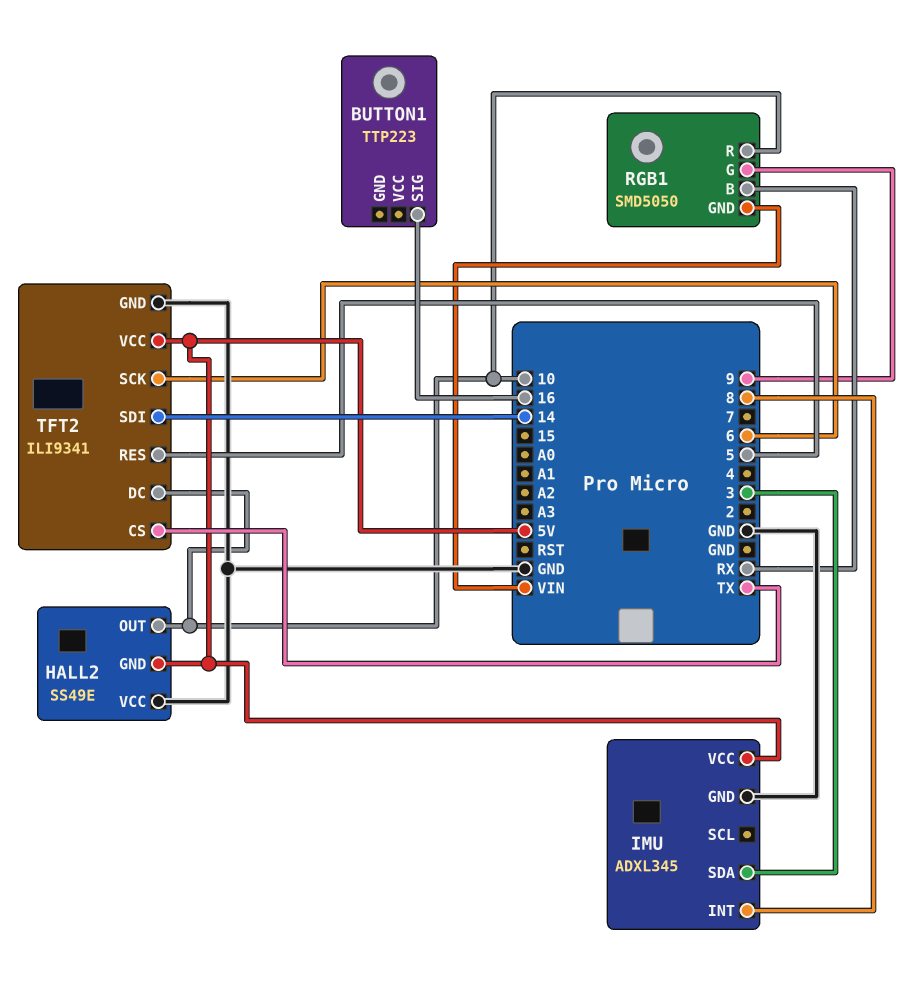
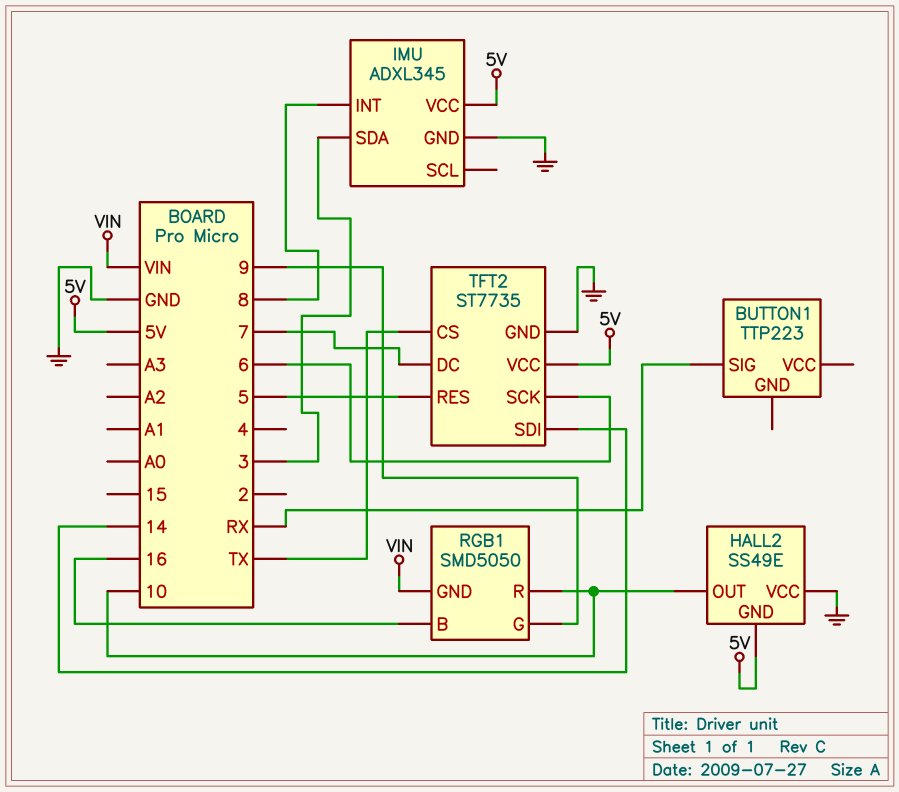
BUTTON1 pin SIG: 16 -> RX
RGB1 pin B: RX -> 16
TFT2: ILI9341 -> ST7735
TFT2 pin DC: 10 -> 7

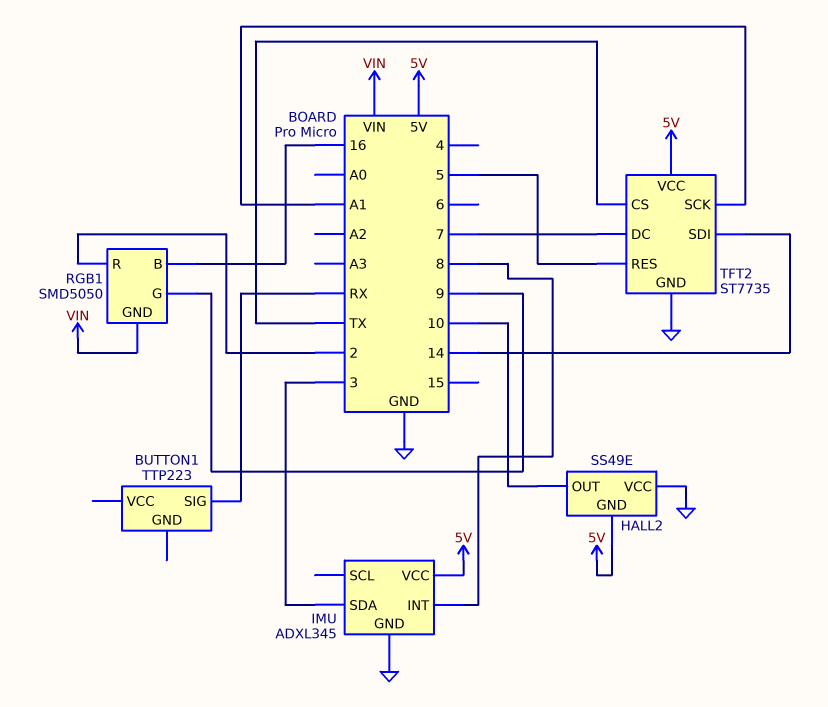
RGB1 pin R: 10 -> 2
TFT2 pin SCK: 6 -> A1

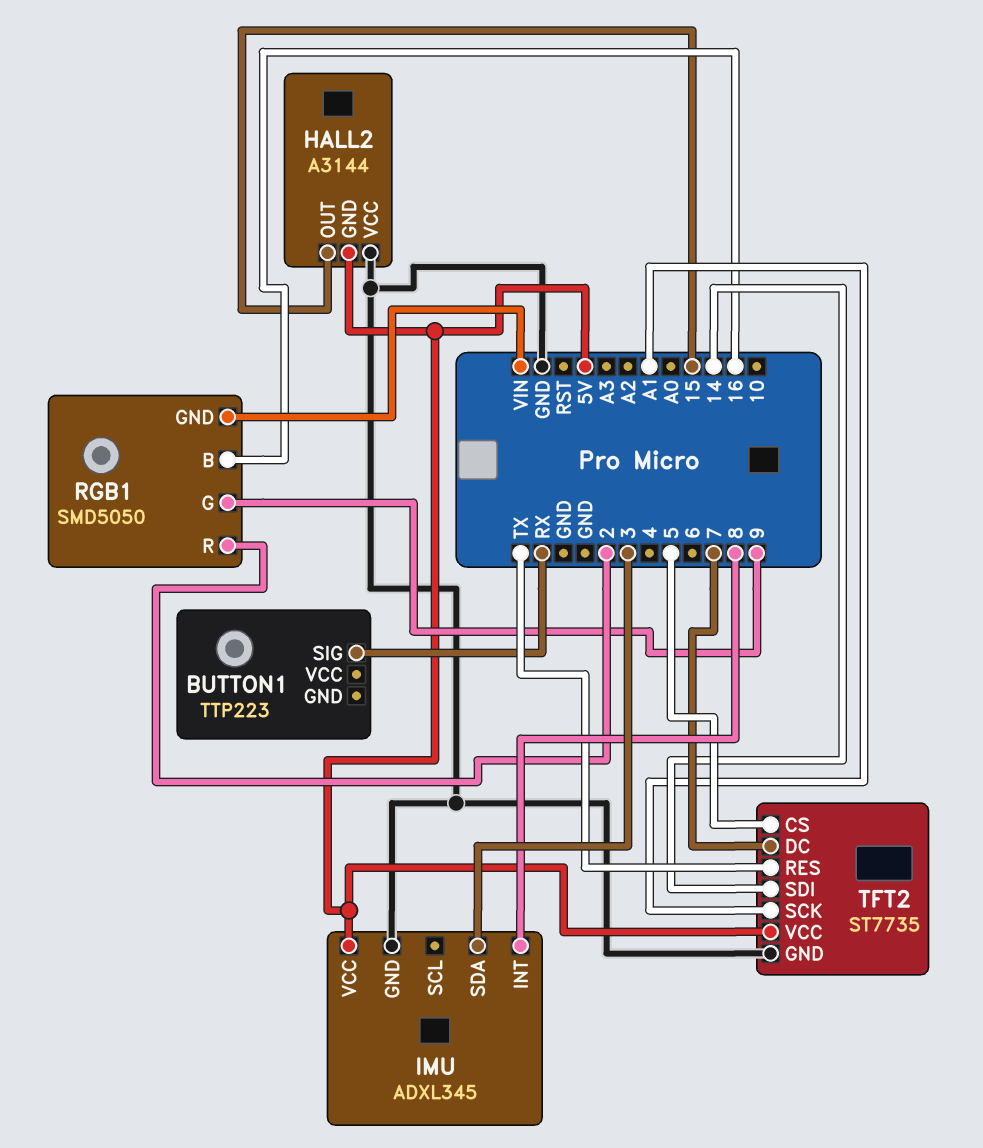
HALL2: SS49E -> A3144
HALL2 pin OUT: 10 -> 15
TFT2 pin CS: TX -> 5
TFT2 pin RES: 5 -> TX

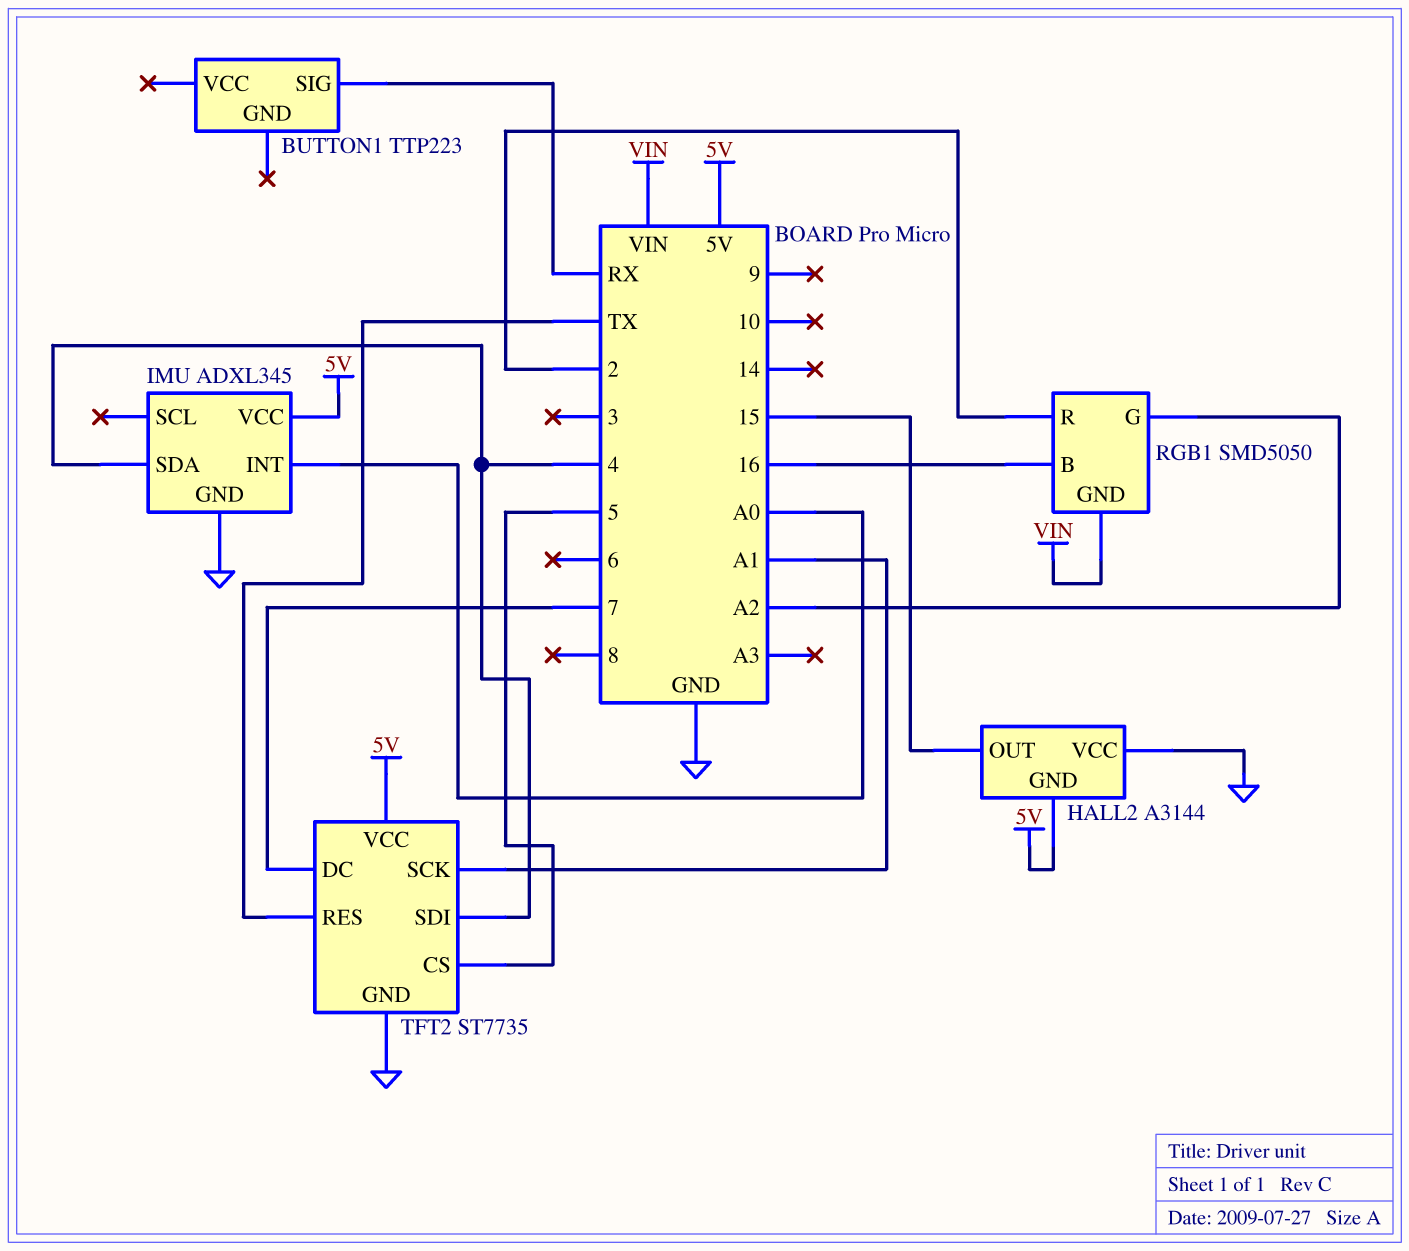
IMU pin INT: 8 -> A0
IMU pin SDA: 3 -> 4
RGB1 pin G: 9 -> A2
TFT2 pin SDI: 14 -> 4

